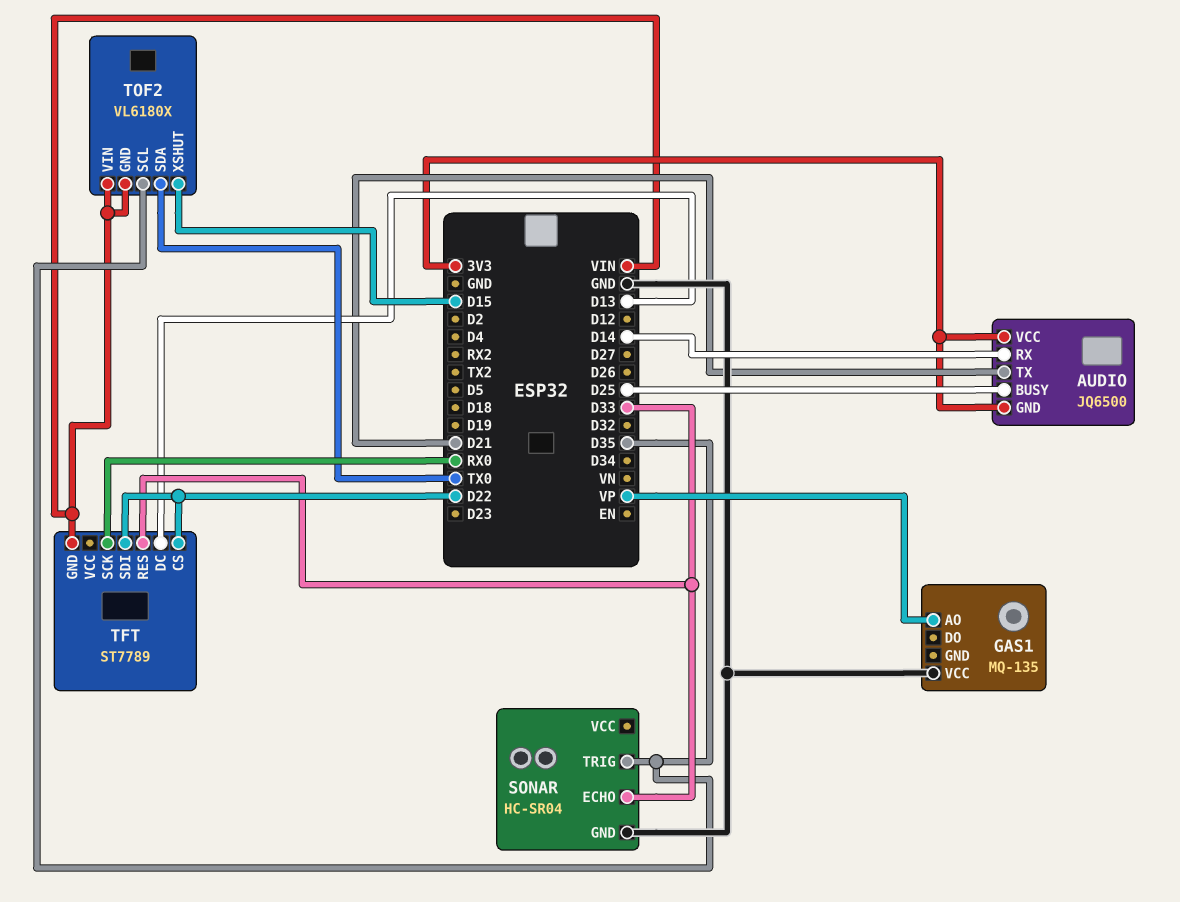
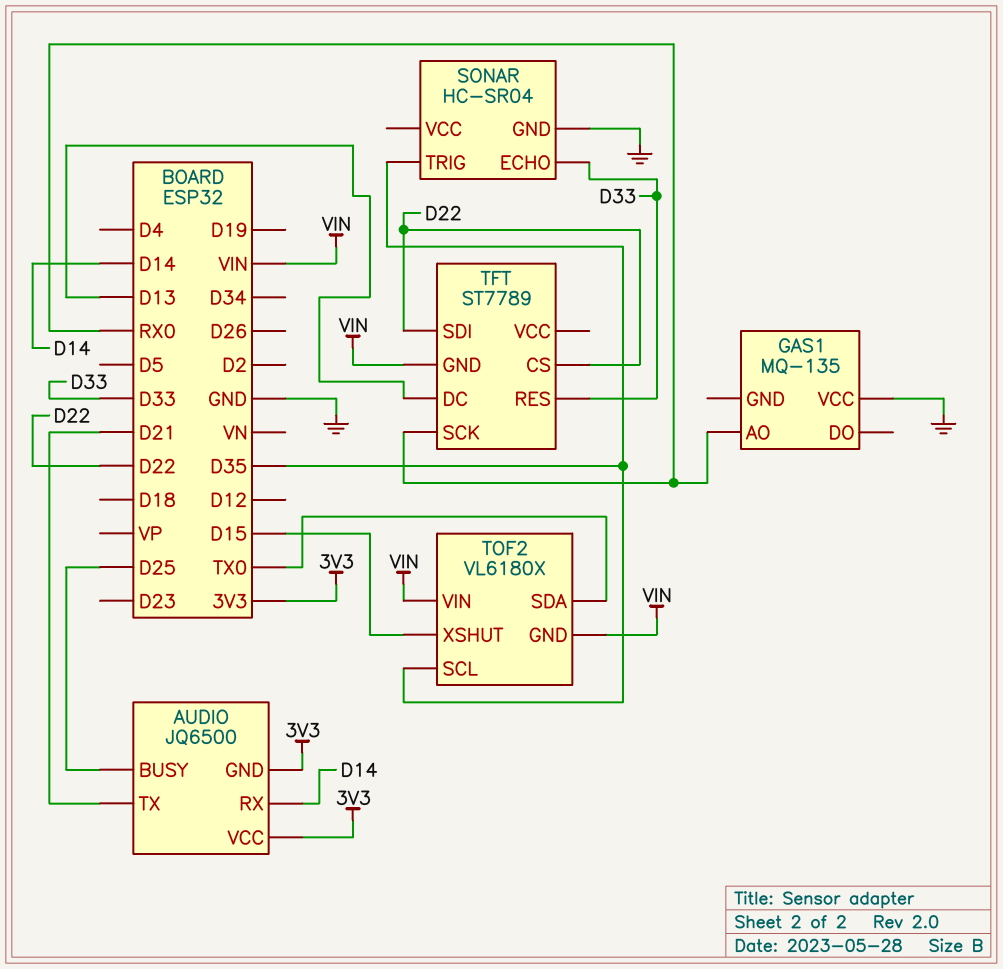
GAS1 pin AO: VP -> RX0

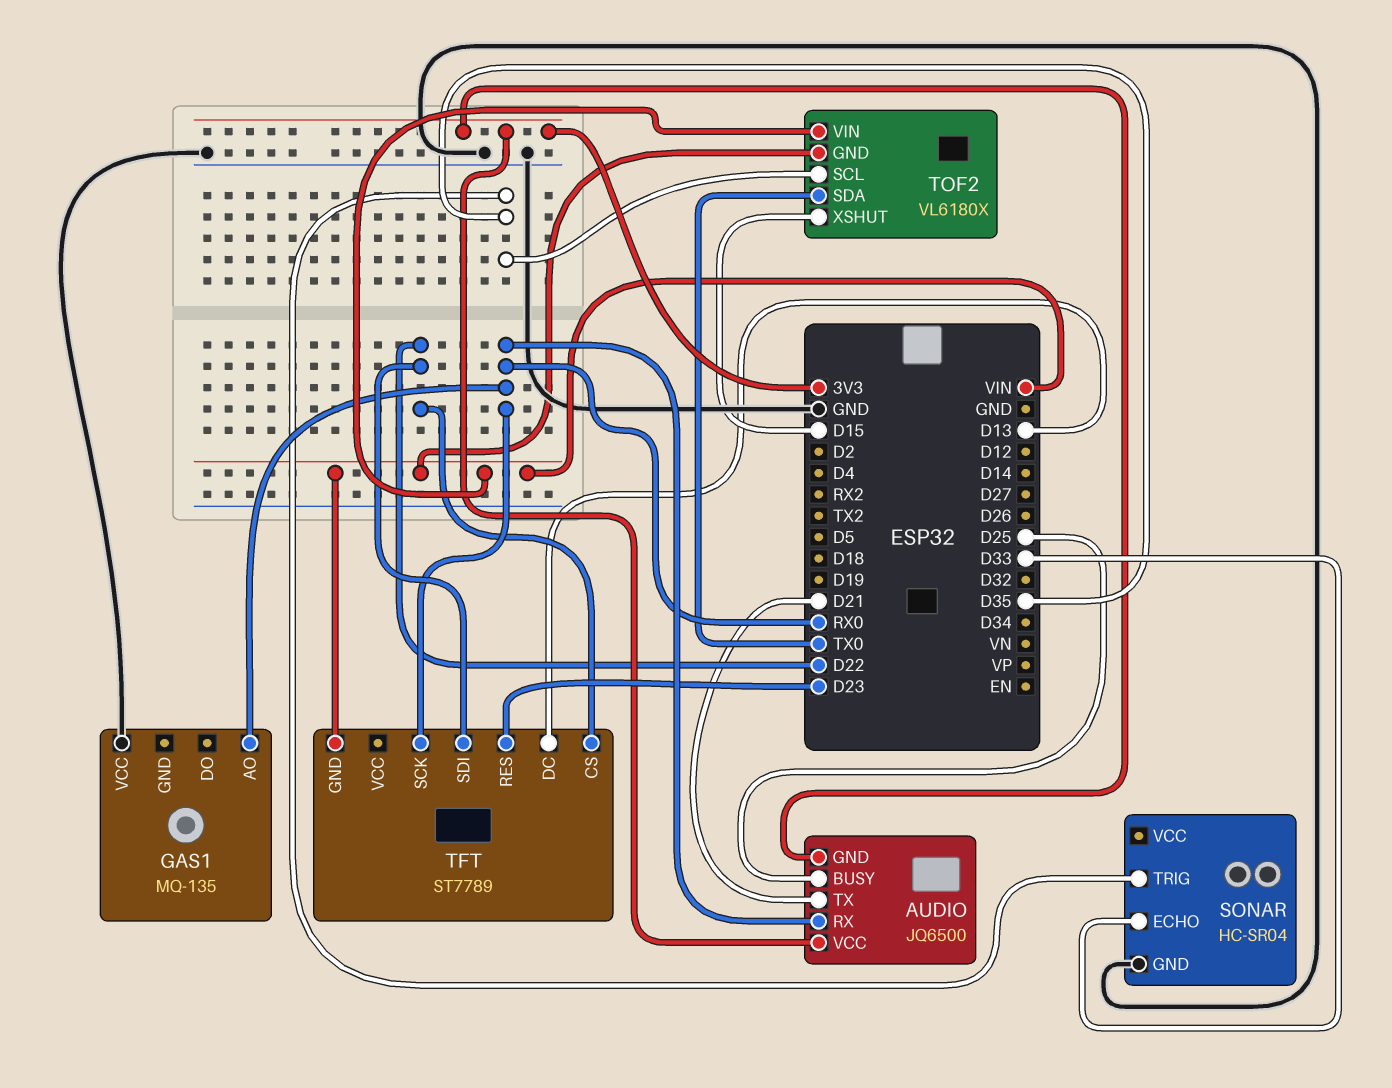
AUDIO pin RX: D14 -> RX0
TFT pin RES: D33 -> D23

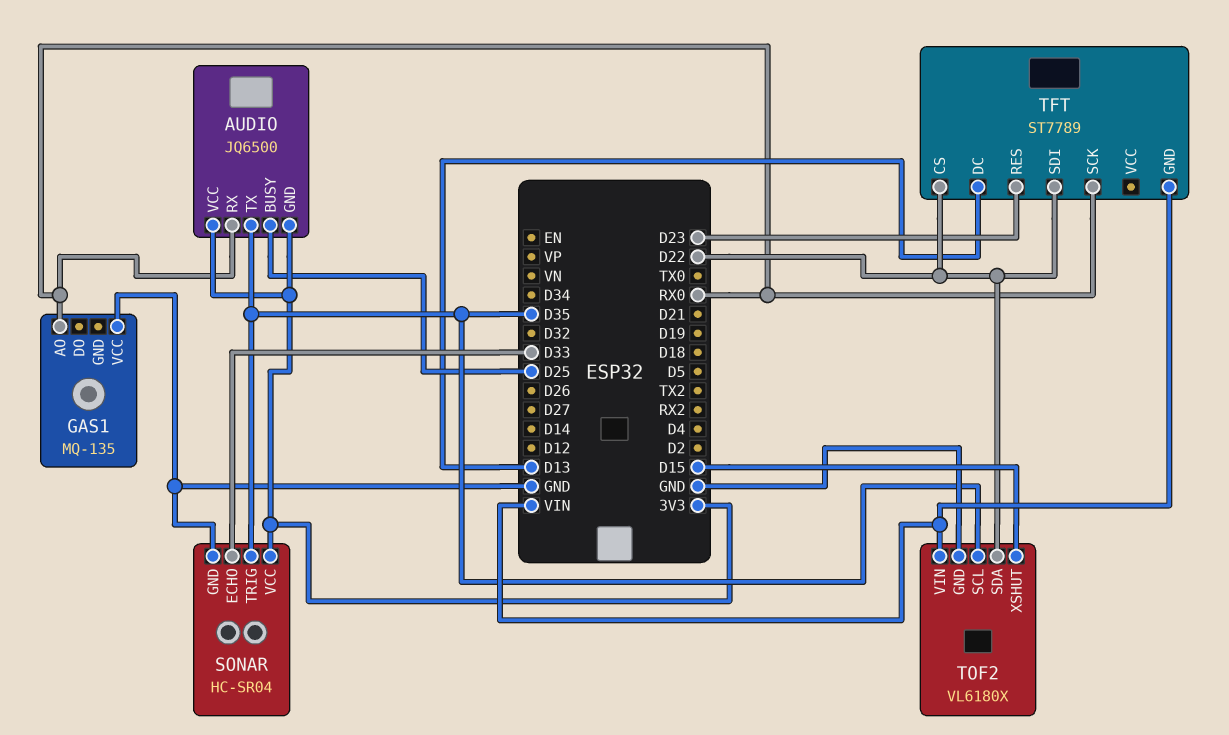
AUDIO pin TX: D21 -> D35
SONAR pin VCC: none -> 3V3
TOF2 pin GND: VIN -> GND
TOF2 pin SDA: TX0 -> D22

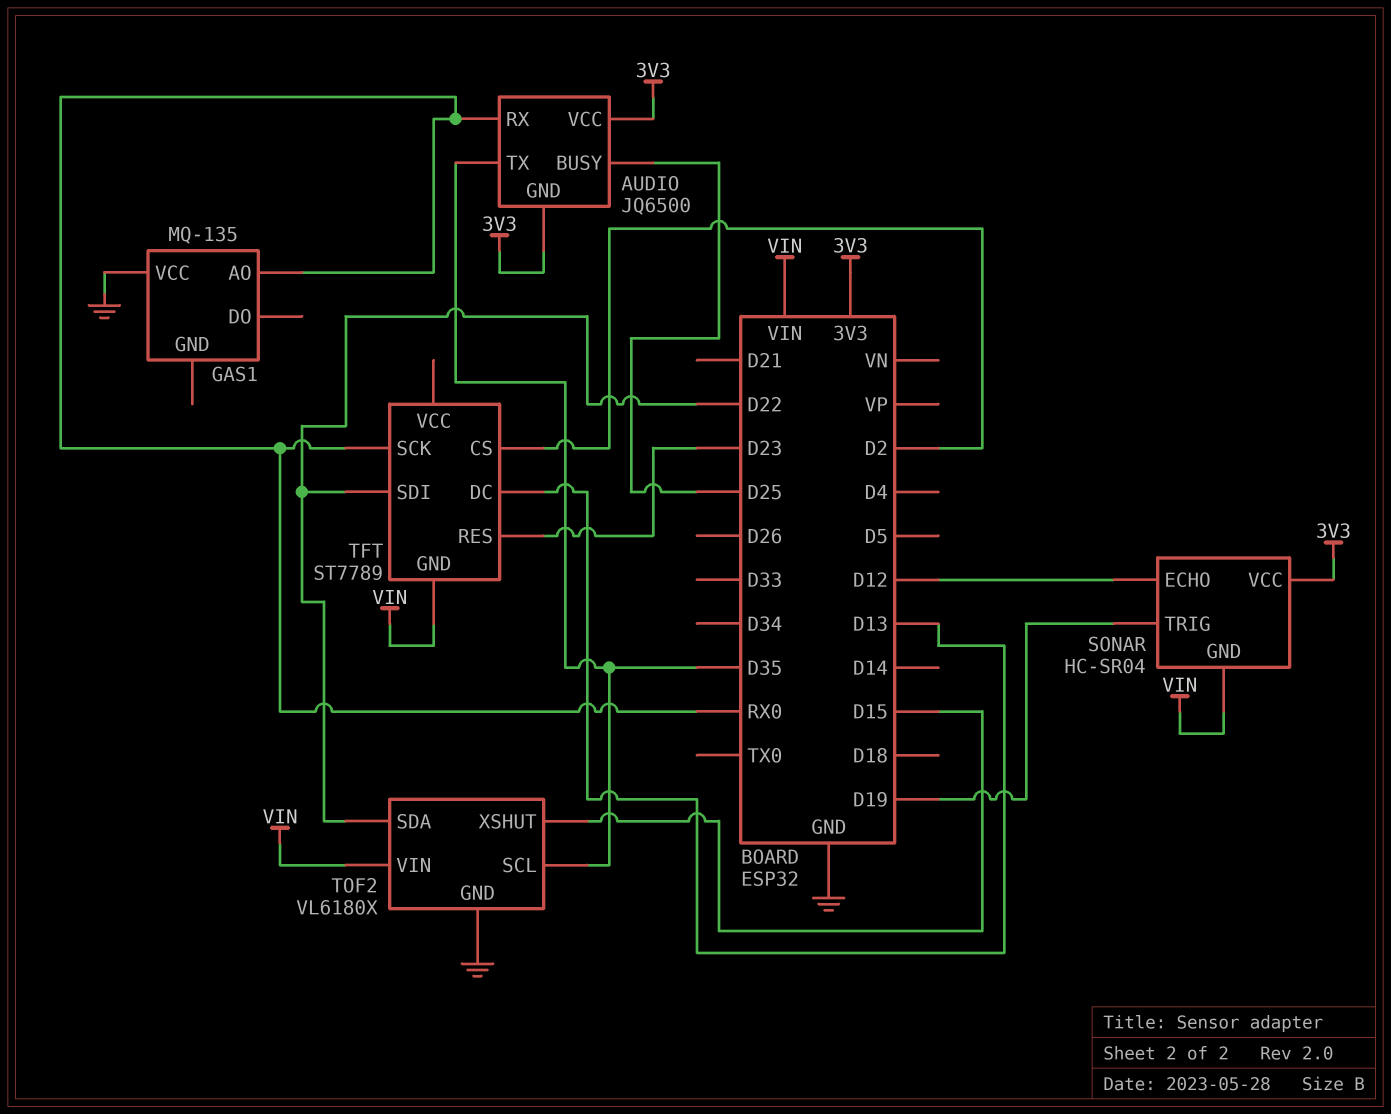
SONAR pin ECHO: D33 -> D12
SONAR pin GND: GND -> VIN
SONAR pin TRIG: D35 -> D19
TFT pin CS: D22 -> D2

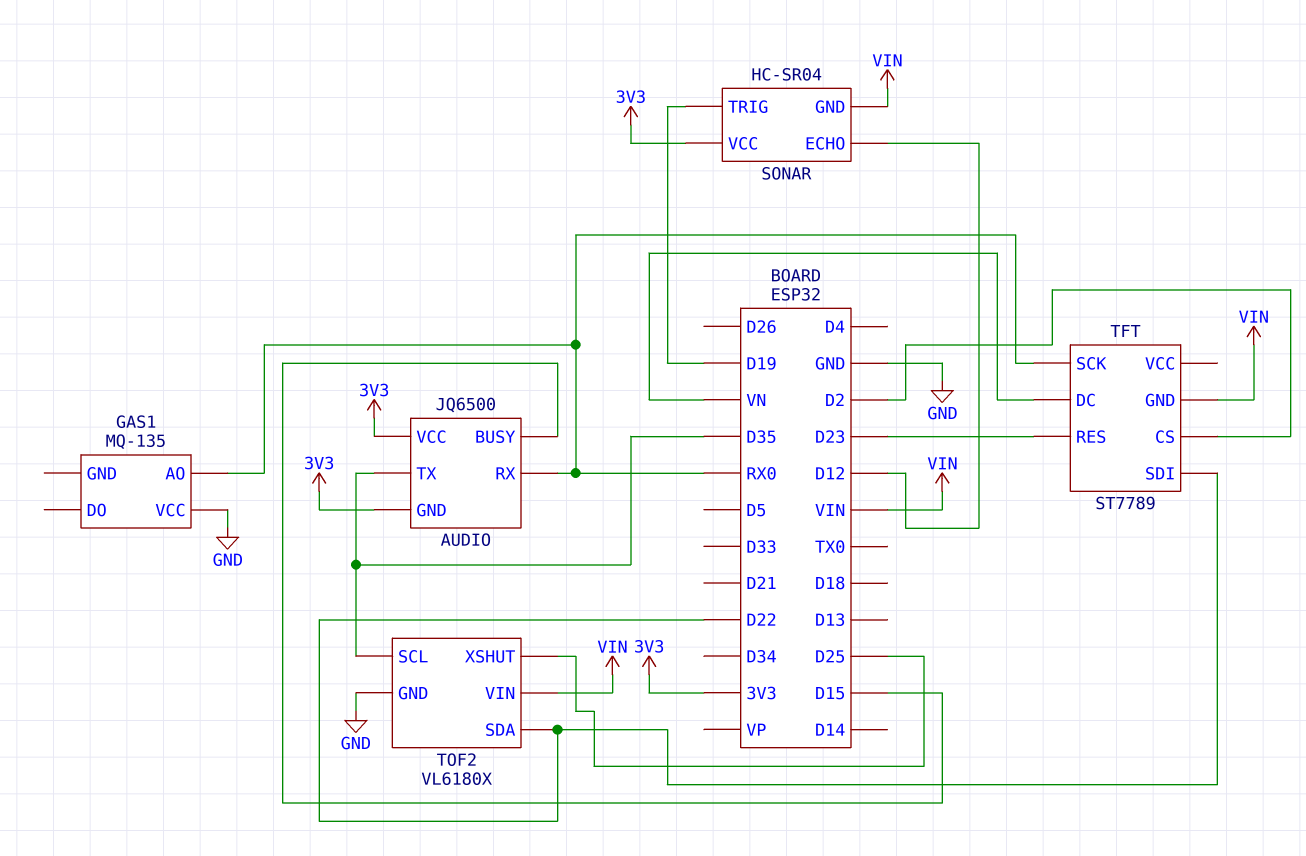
AUDIO pin BUSY: D25 -> D15
TFT pin DC: D13 -> VN
TOF2 pin XSHUT: D15 -> D25

